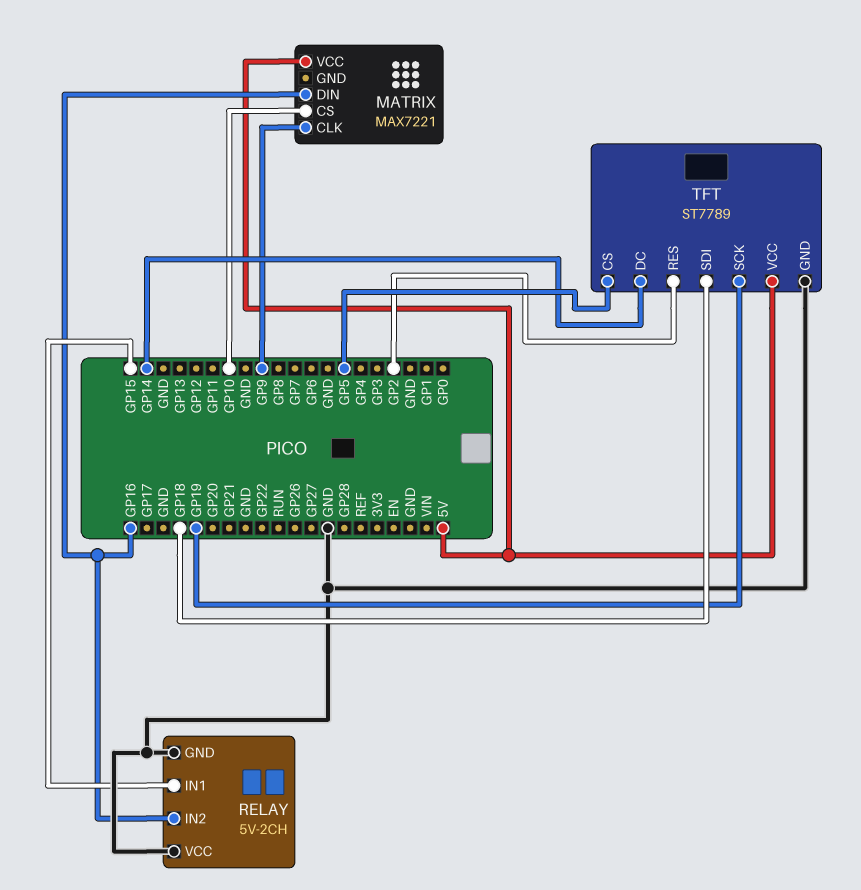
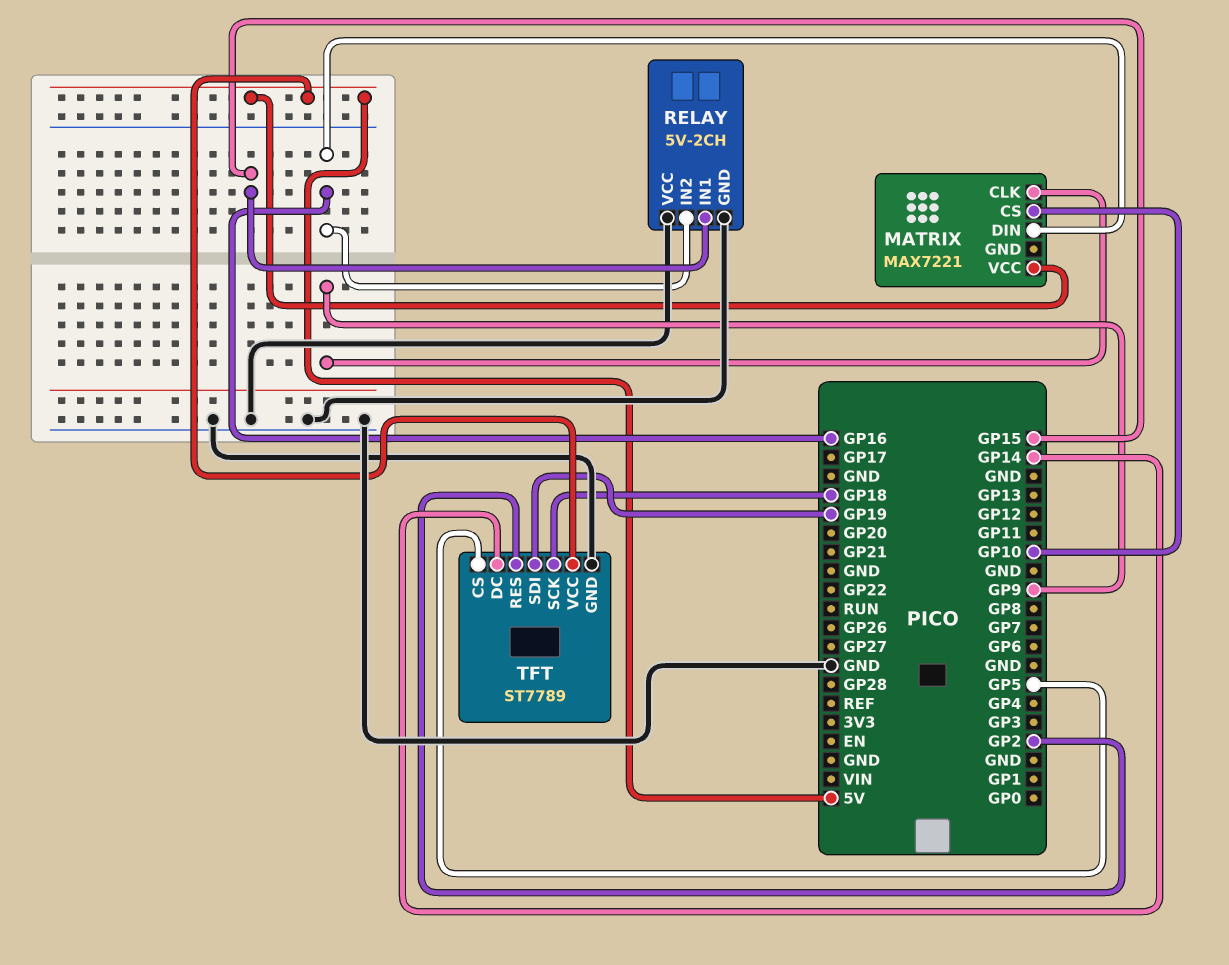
TFT pin SCK: GP19 -> GP18
TFT pin SDI: GP18 -> GP19

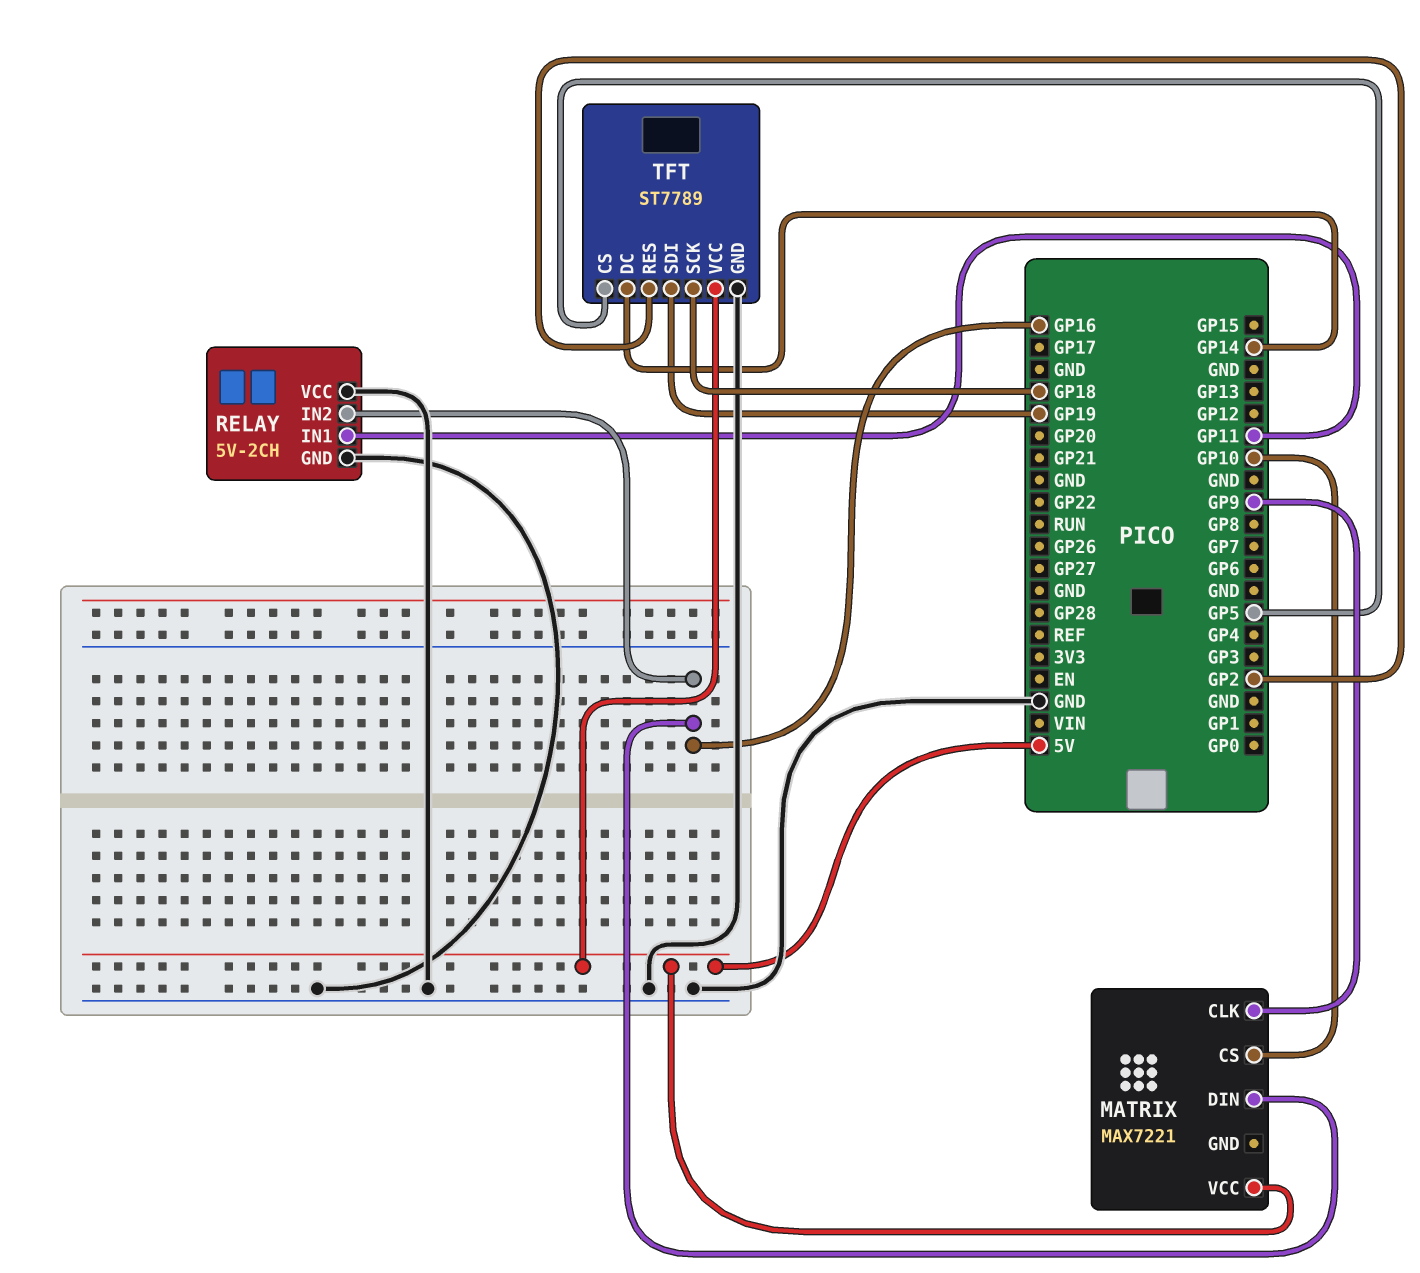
RELAY pin IN1: GP15 -> GP11

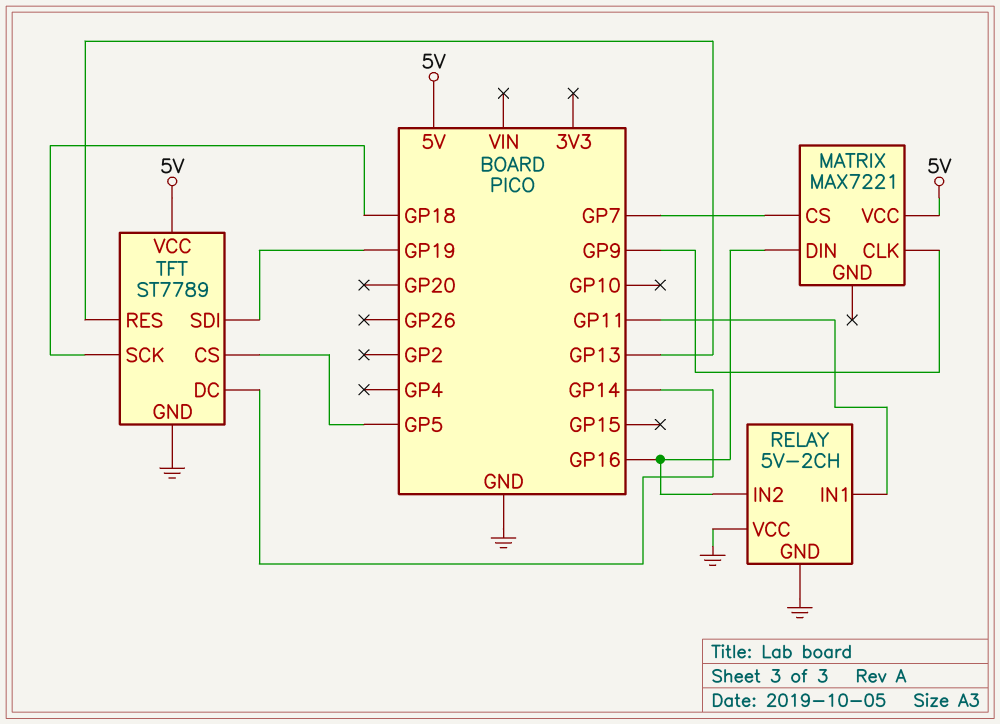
MATRIX pin CS: GP10 -> GP7
TFT pin RES: GP2 -> GP13

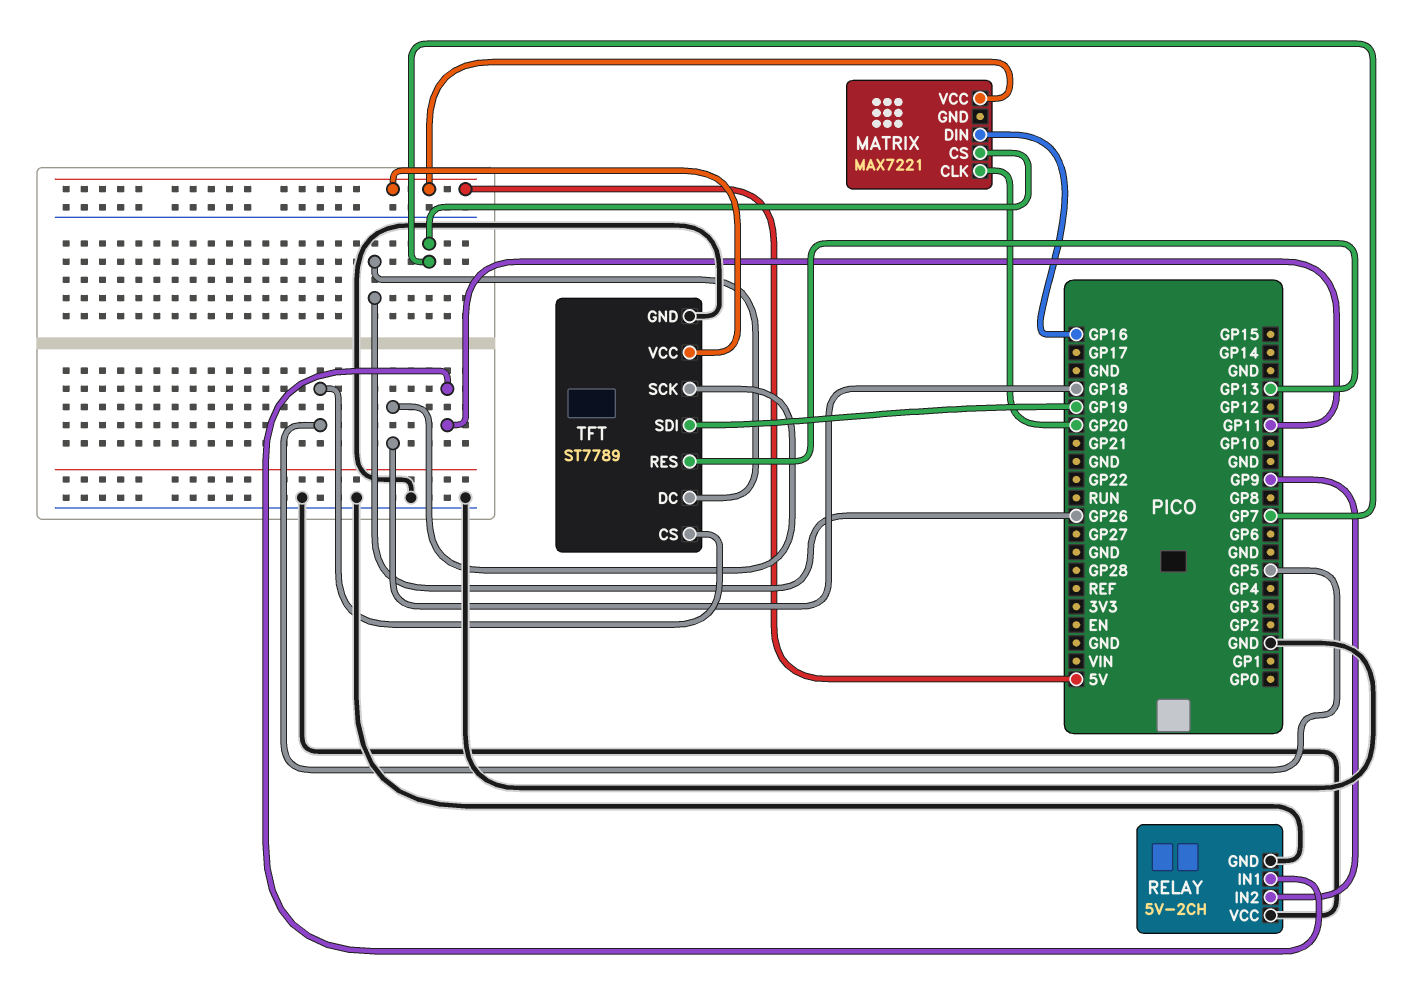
MATRIX pin CLK: GP9 -> GP20
RELAY pin IN2: GP16 -> GP9
TFT pin DC: GP14 -> GP26

